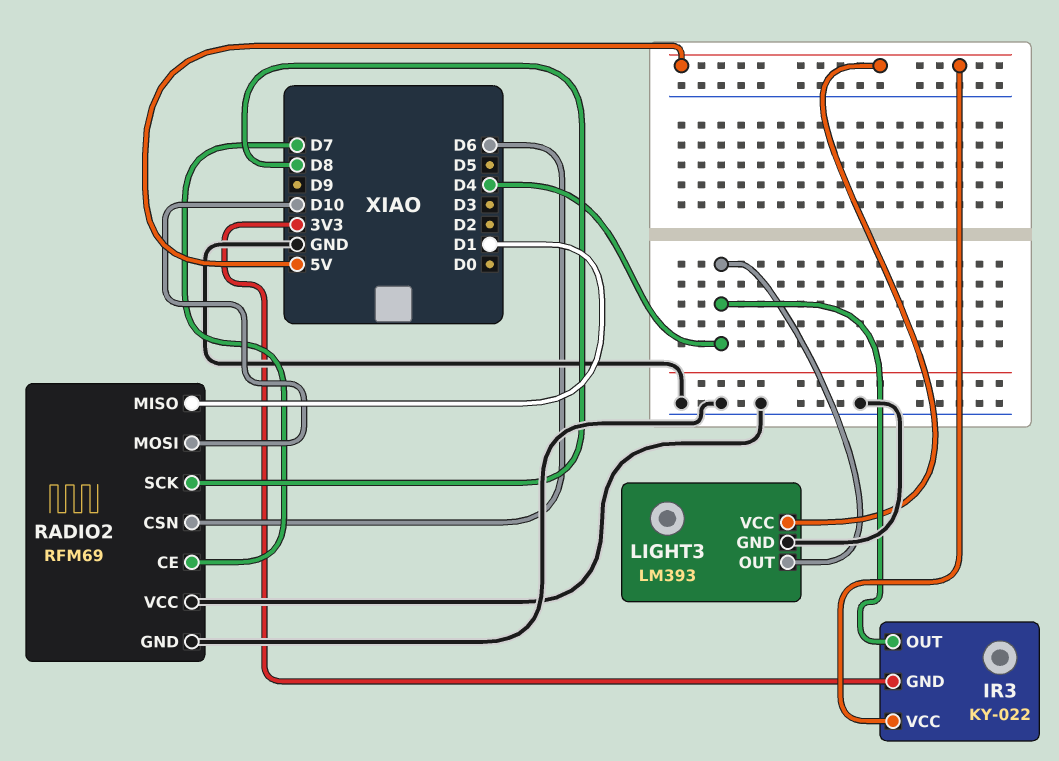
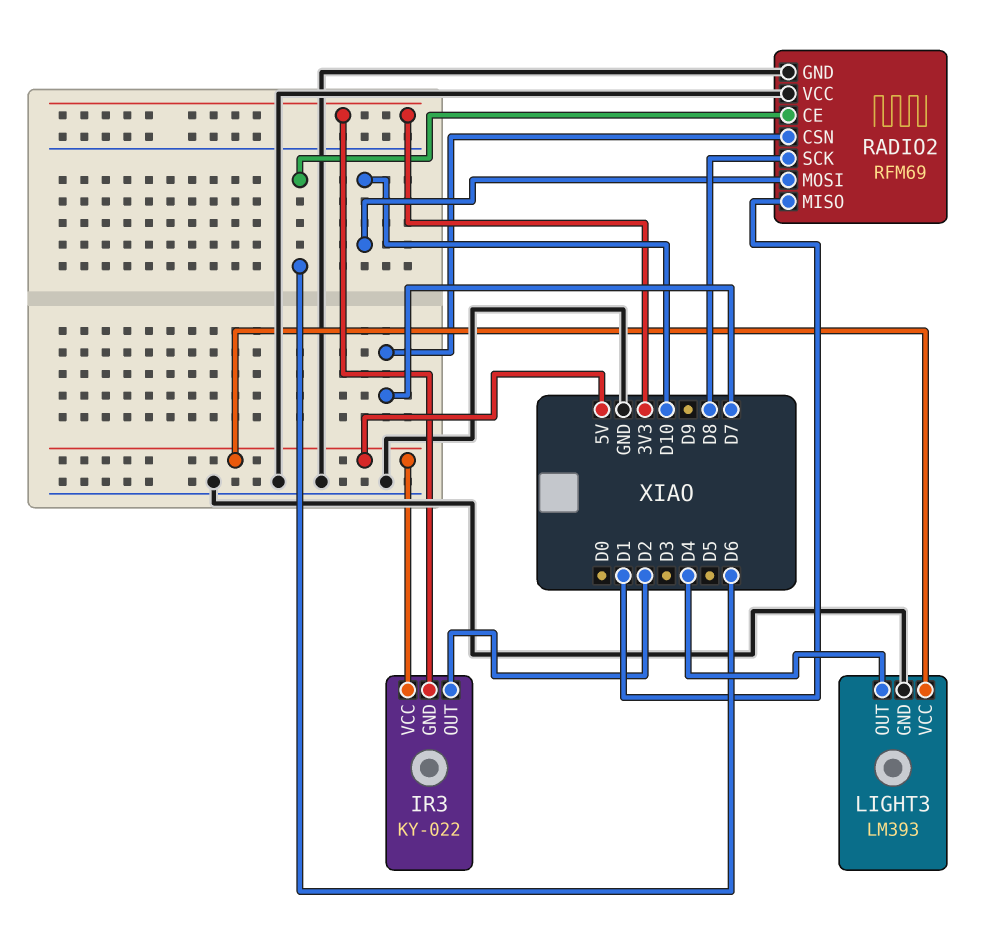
IR3 pin OUT: D4 -> D2
RADIO2 pin CE: D7 -> D6
RADIO2 pin CSN: D6 -> D7

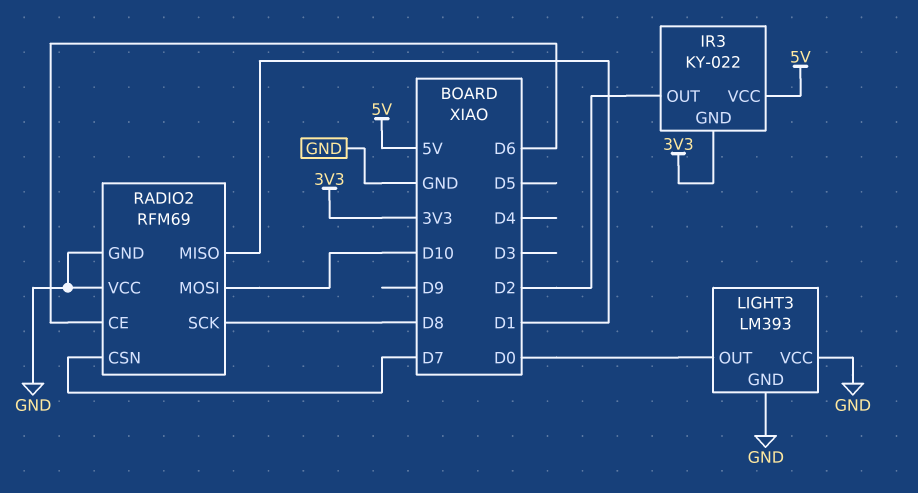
LIGHT3 pin OUT: D4 -> D0
LIGHT3 pin VCC: 5V -> GND

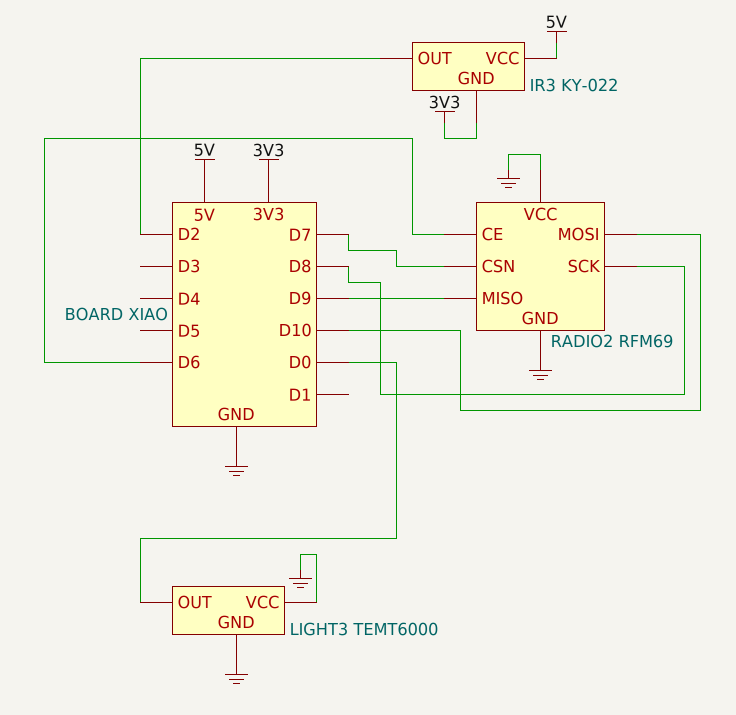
LIGHT3: LM393 -> TEMT6000
RADIO2 pin MISO: D1 -> D9

